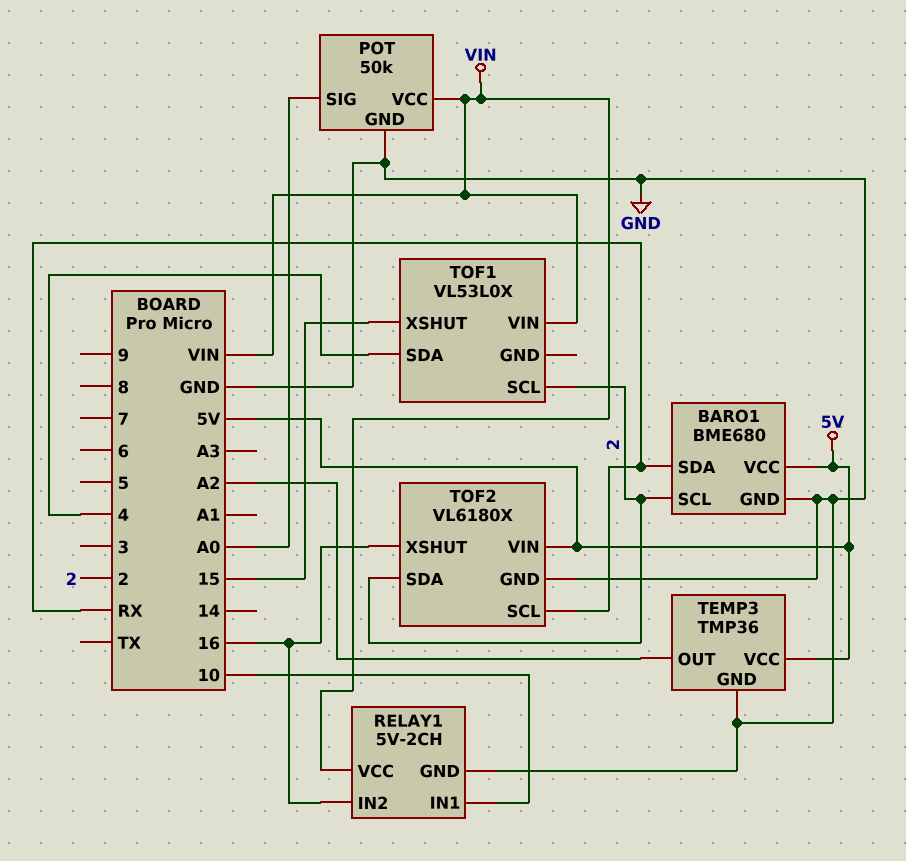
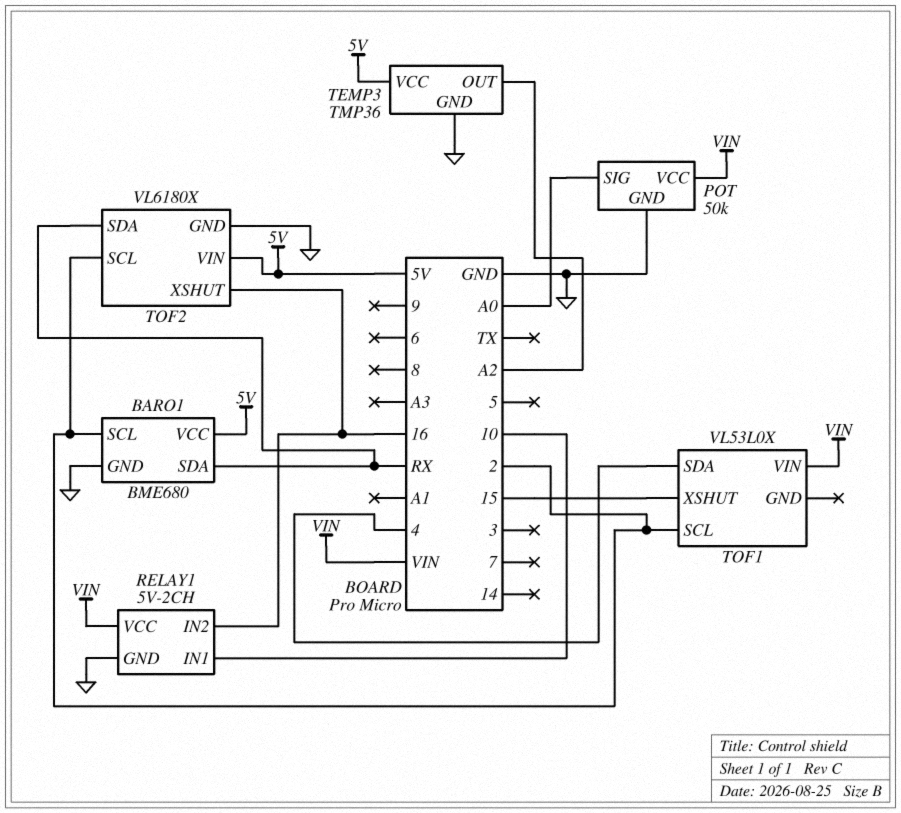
TOF2 pin SCL: RX -> 2
TOF2 pin SDA: 2 -> RX

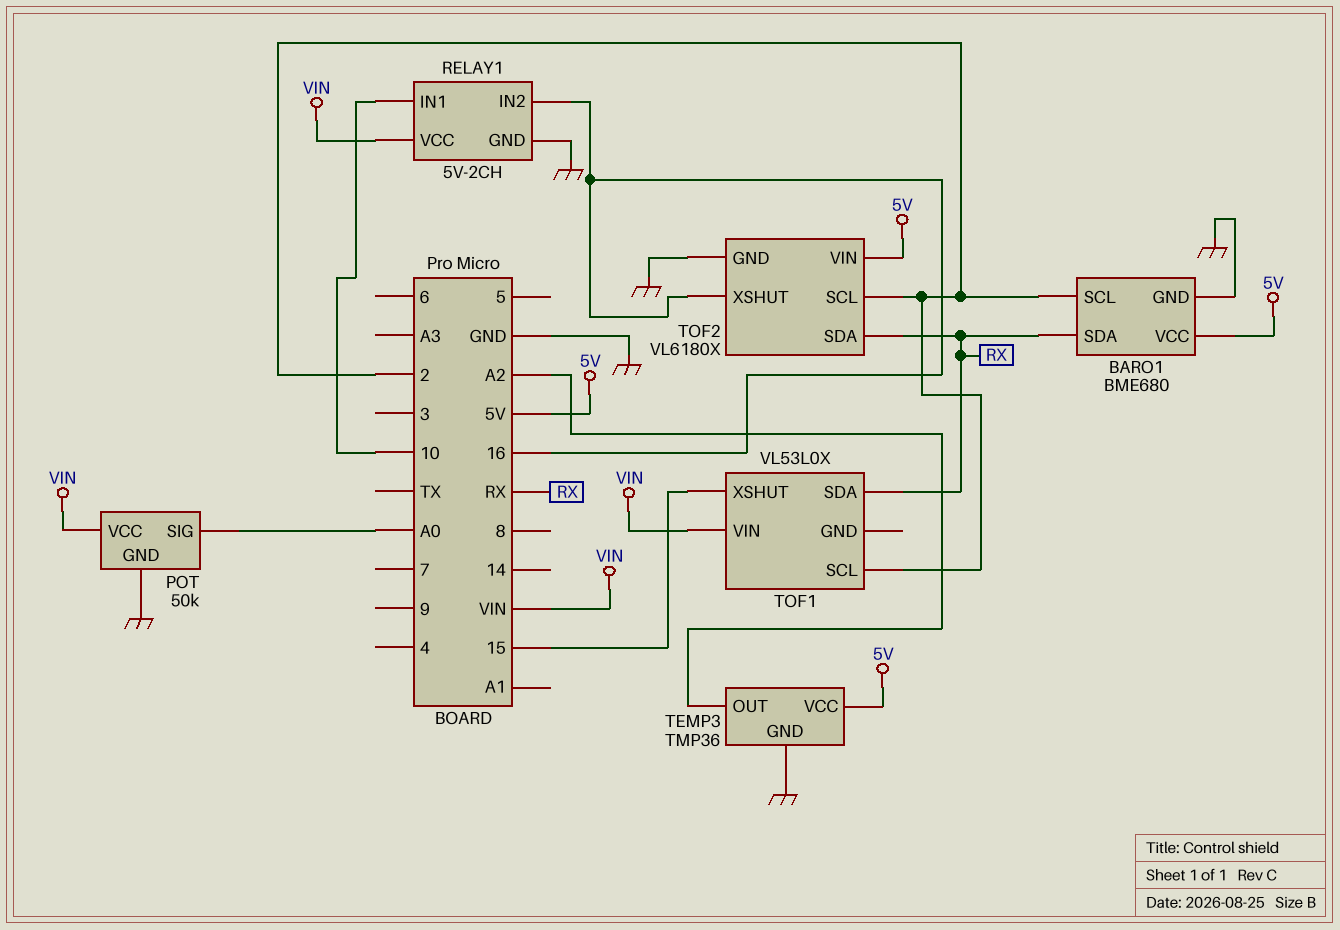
TOF1 pin SDA: 4 -> RX

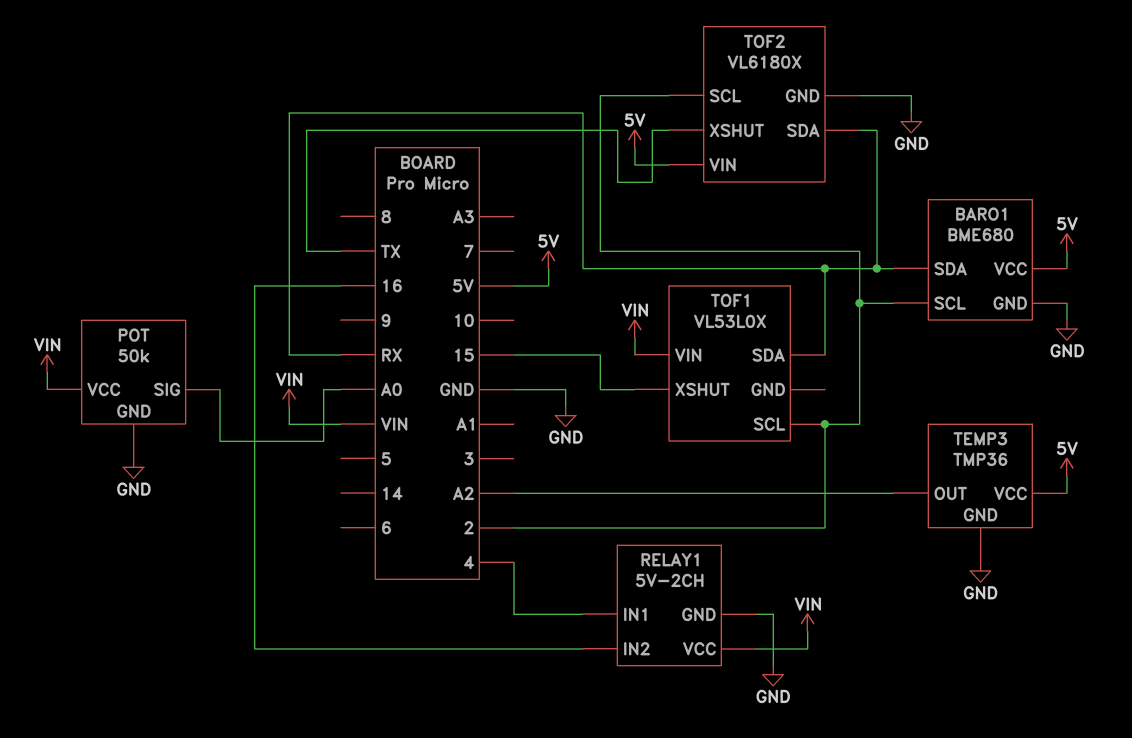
RELAY1 pin IN1: 10 -> 4
TOF2 pin XSHUT: 16 -> TX

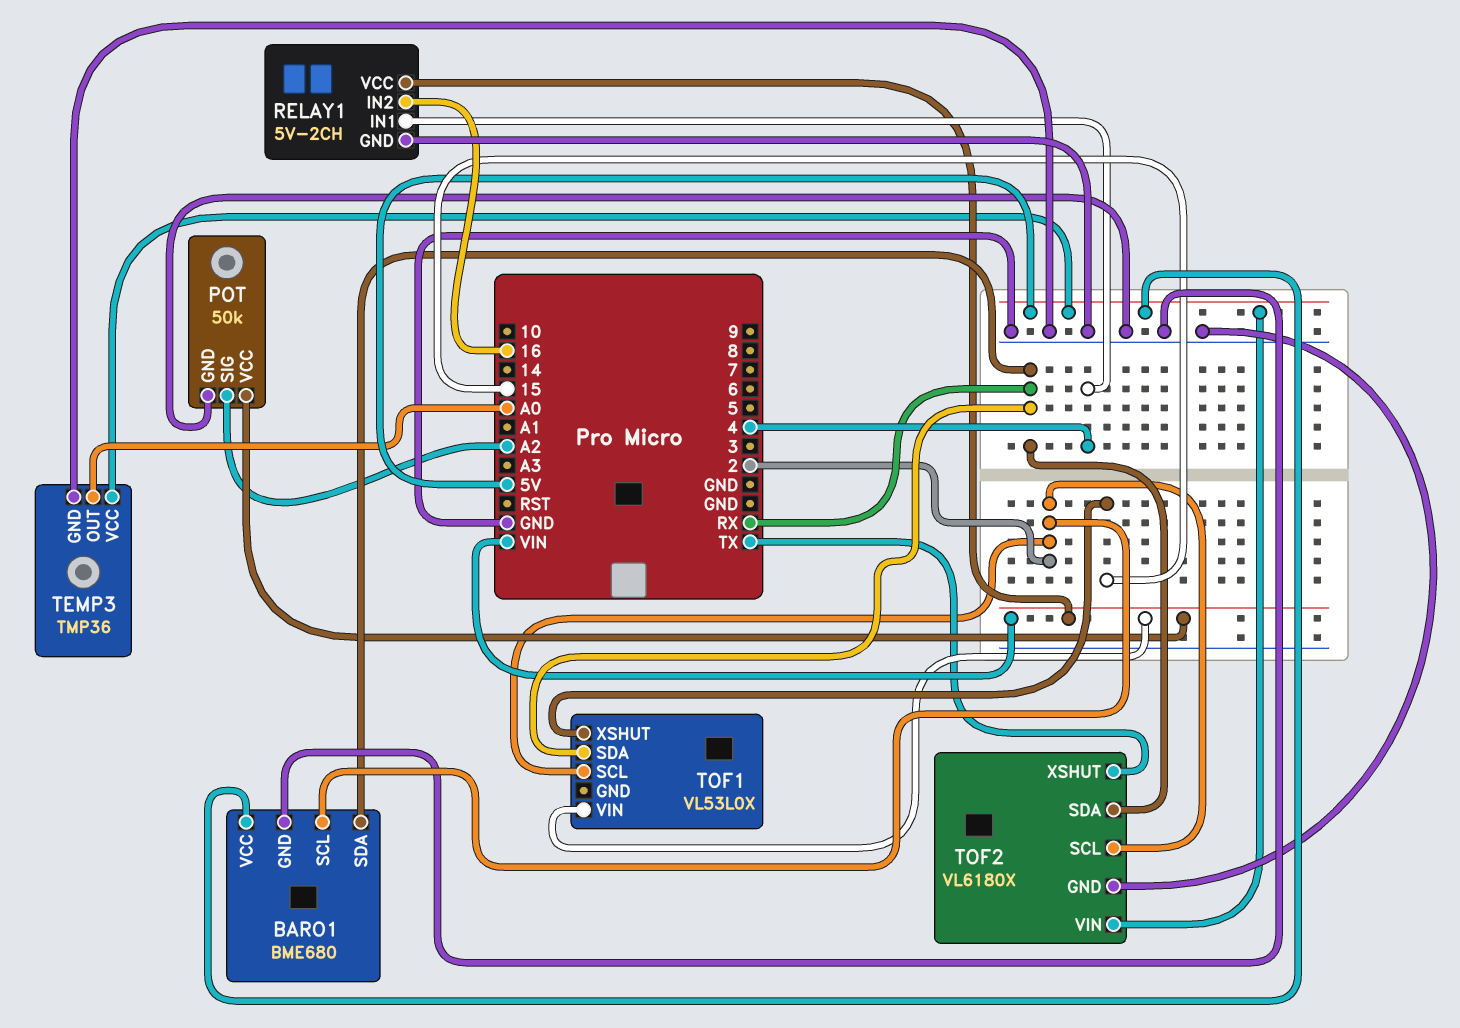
POT pin SIG: A0 -> A2
TEMP3 pin OUT: A2 -> A0

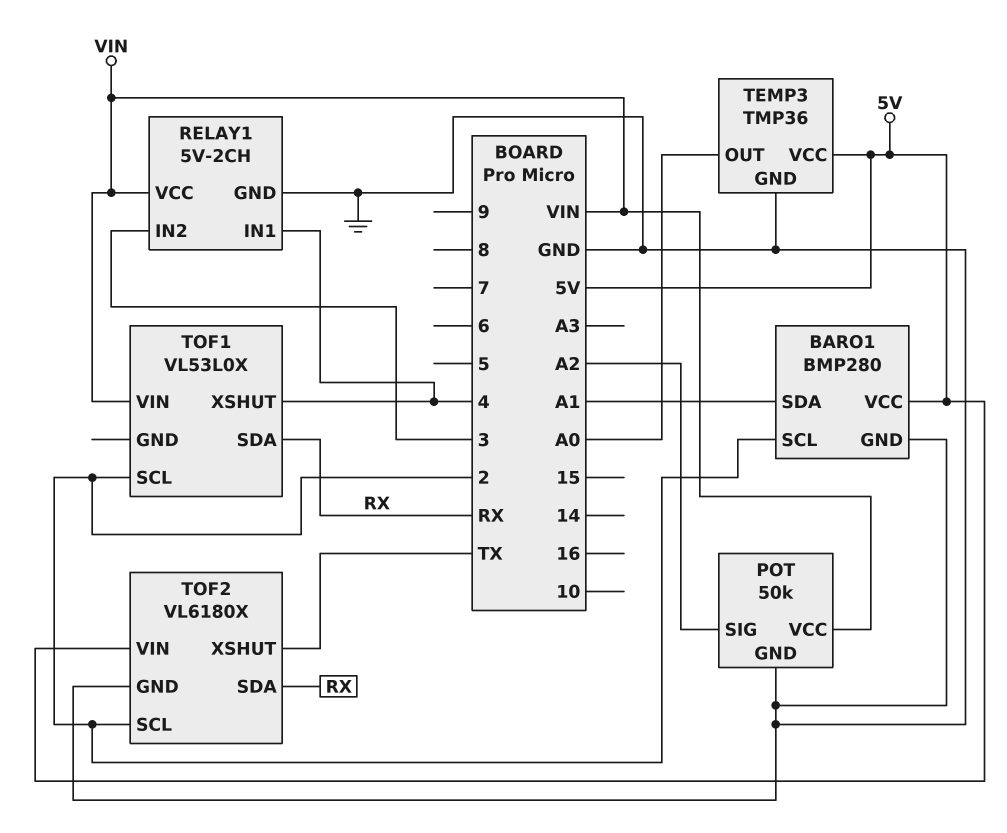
BARO1: BME680 -> BMP280
BARO1 pin SDA: RX -> A1
RELAY1 pin IN2: 16 -> 3
TOF1 pin XSHUT: 15 -> 4

